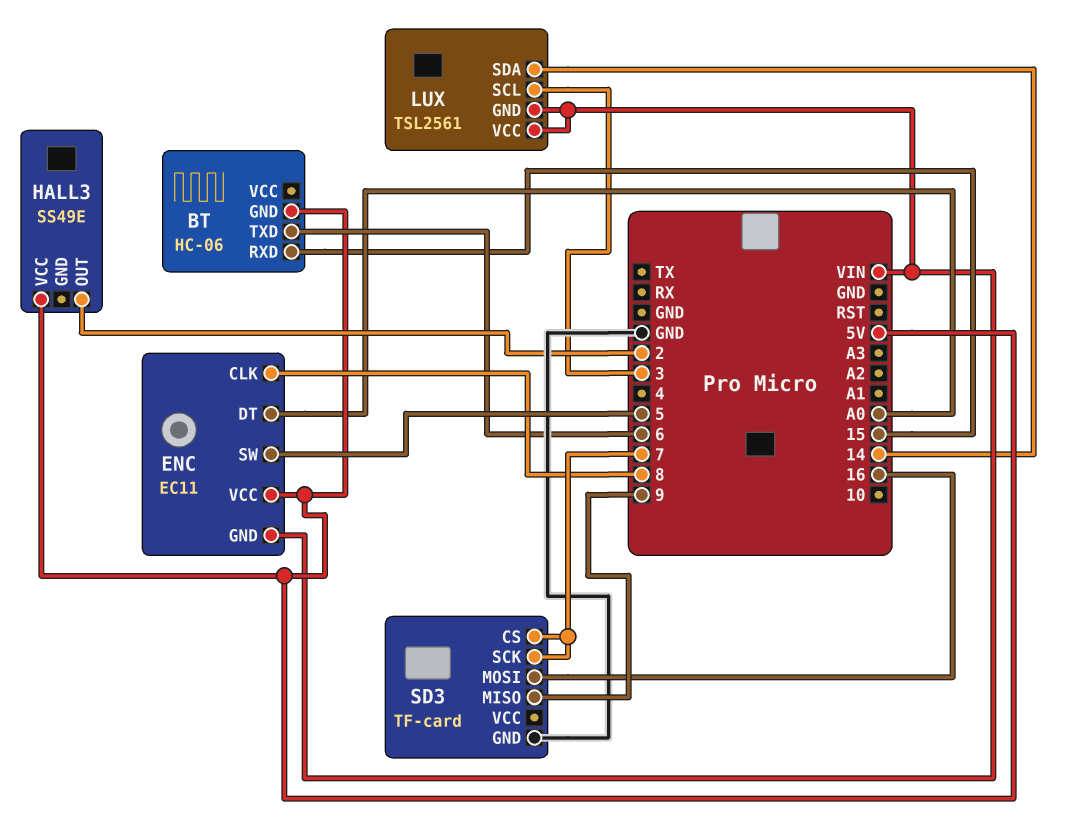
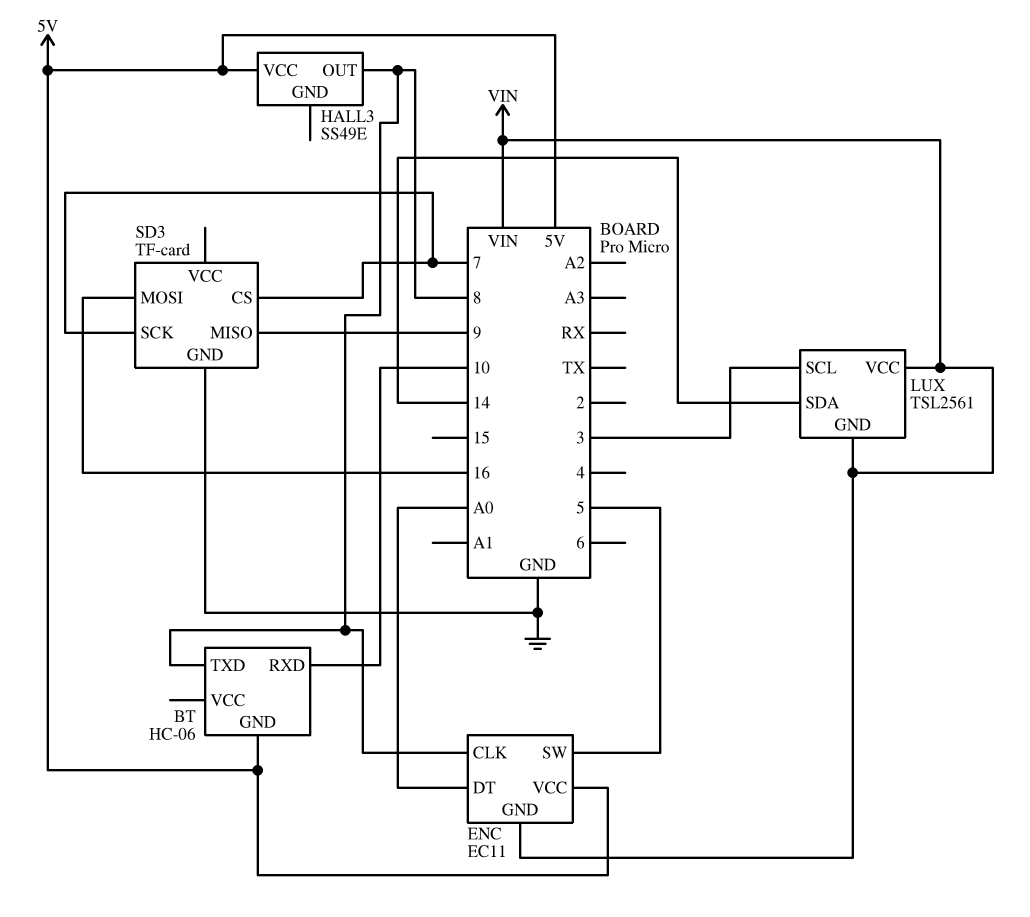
BT pin RXD: 15 -> 10
BT pin TXD: 6 -> 8
HALL3 pin OUT: 2 -> 8

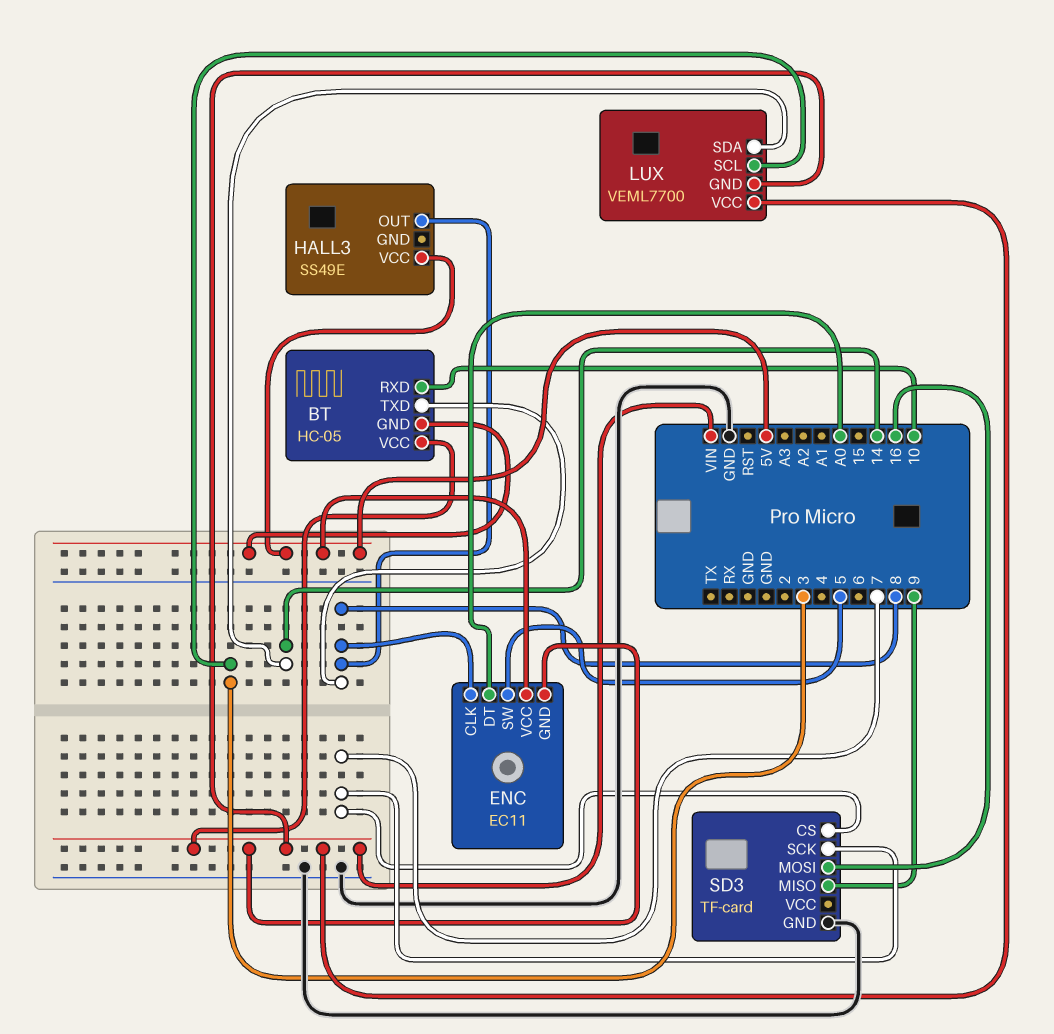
BT: HC-06 -> HC-05
BT pin VCC: none -> VIN
LUX: TSL2561 -> VEML7700

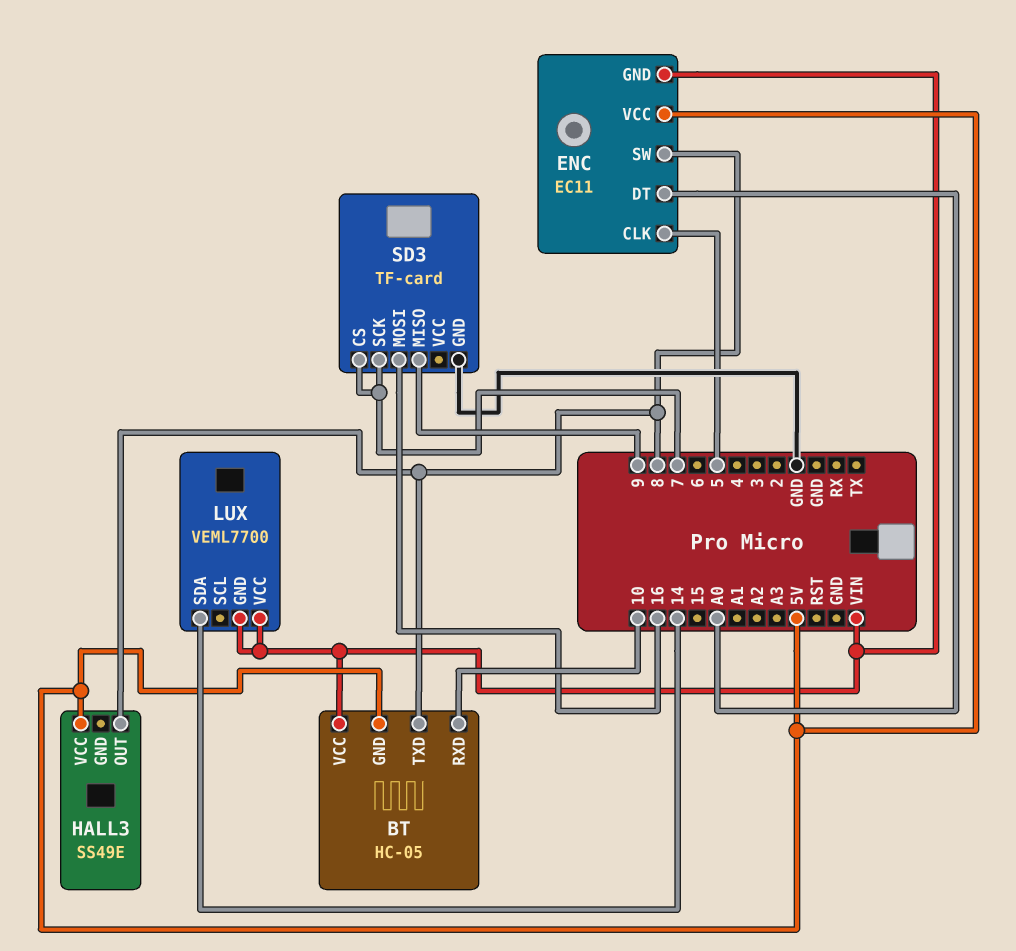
ENC pin CLK: 8 -> 5
ENC pin SW: 5 -> 8
LUX pin SCL: 3 -> none

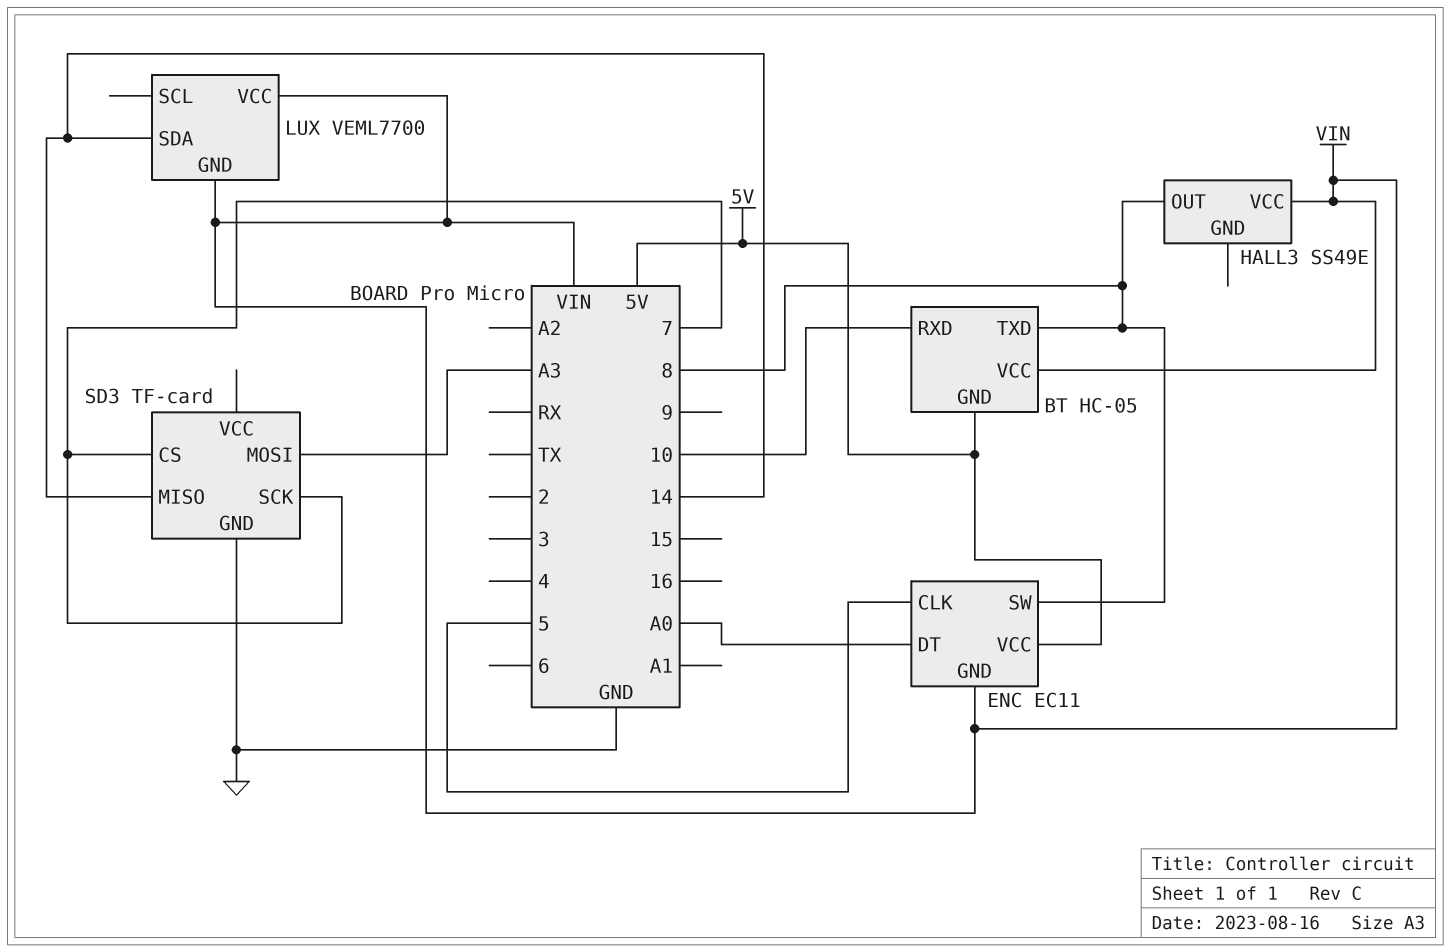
HALL3 pin VCC: 5V -> VIN
SD3 pin MISO: 9 -> 14
SD3 pin MOSI: 16 -> A3

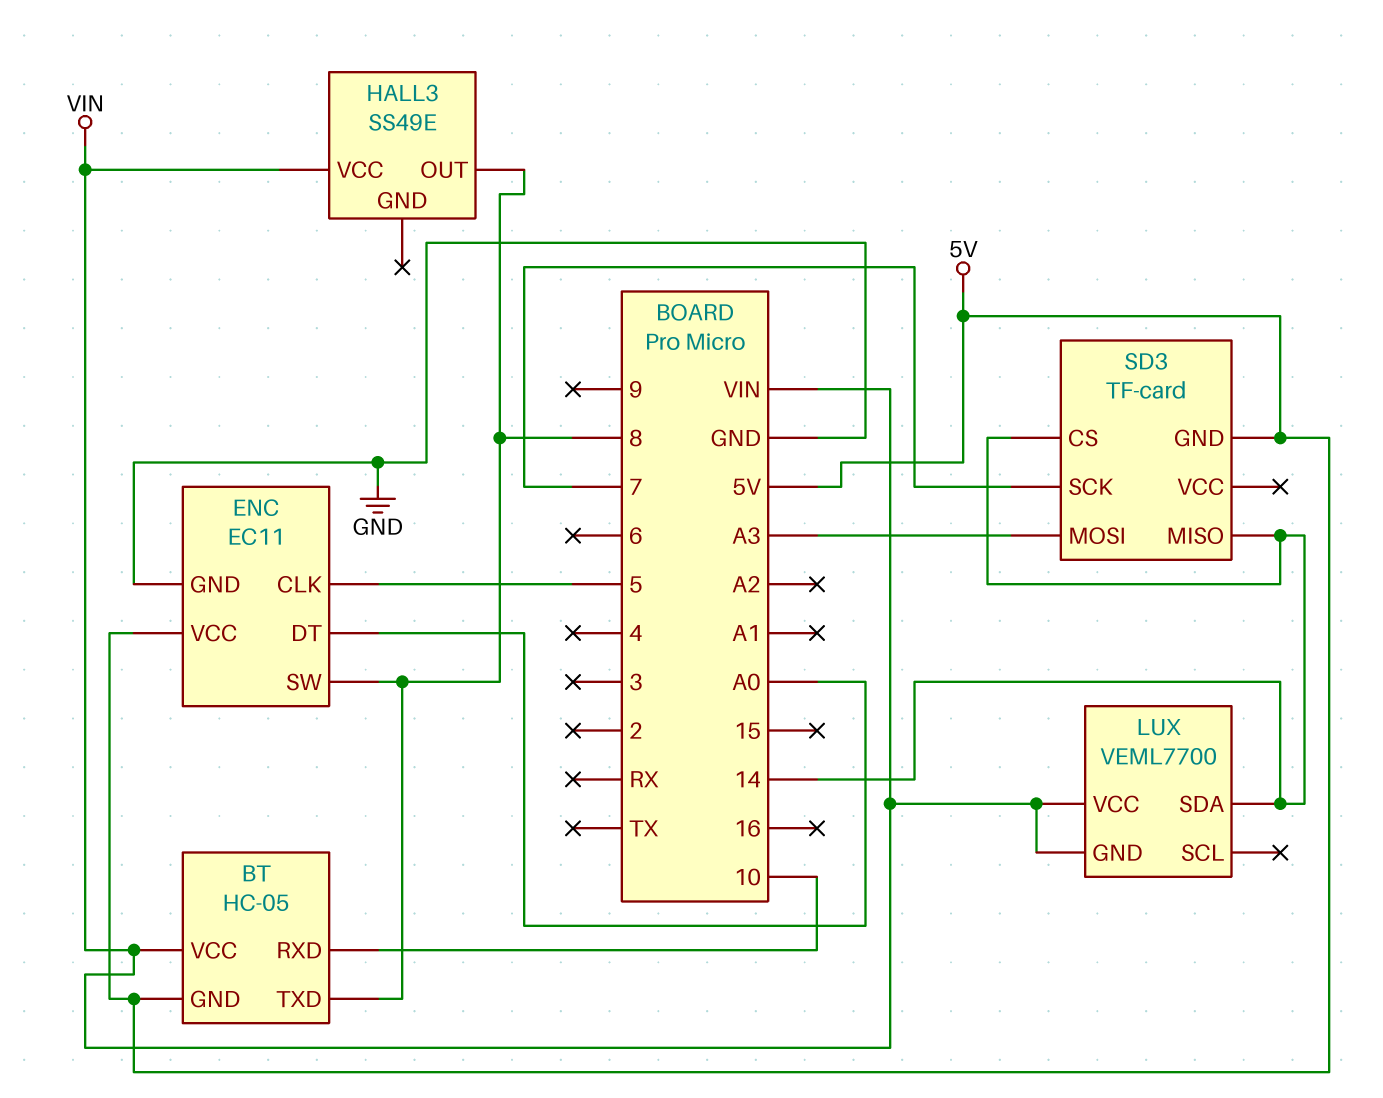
ENC pin GND: VIN -> GND
SD3 pin CS: 7 -> 14
SD3 pin GND: GND -> 5V

